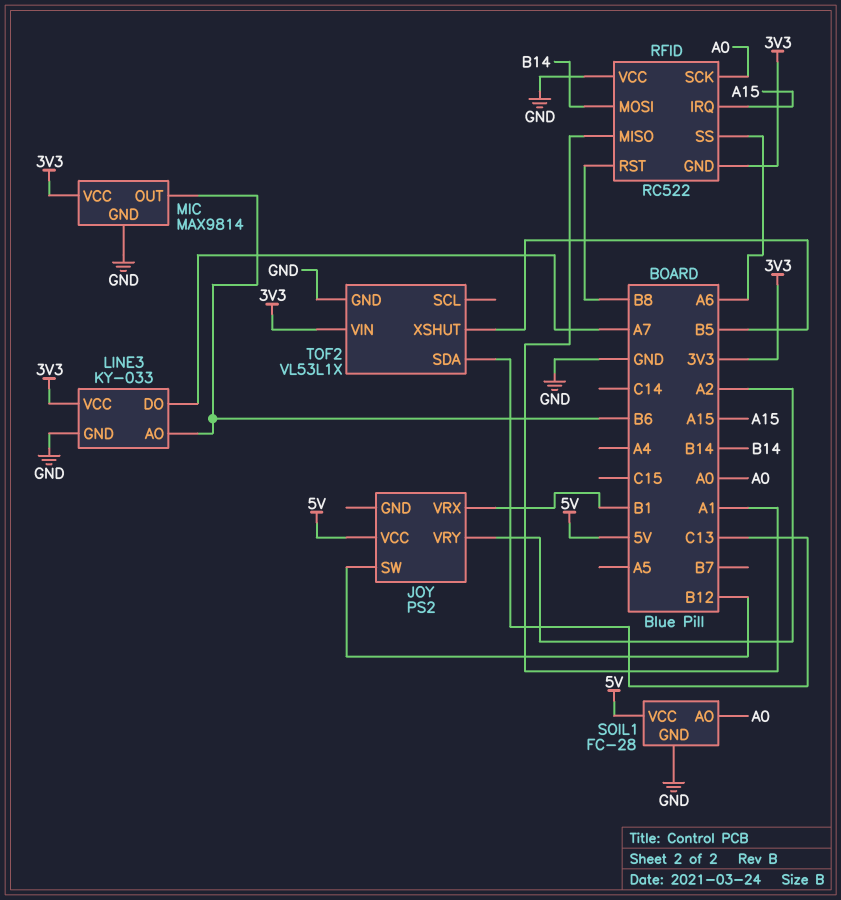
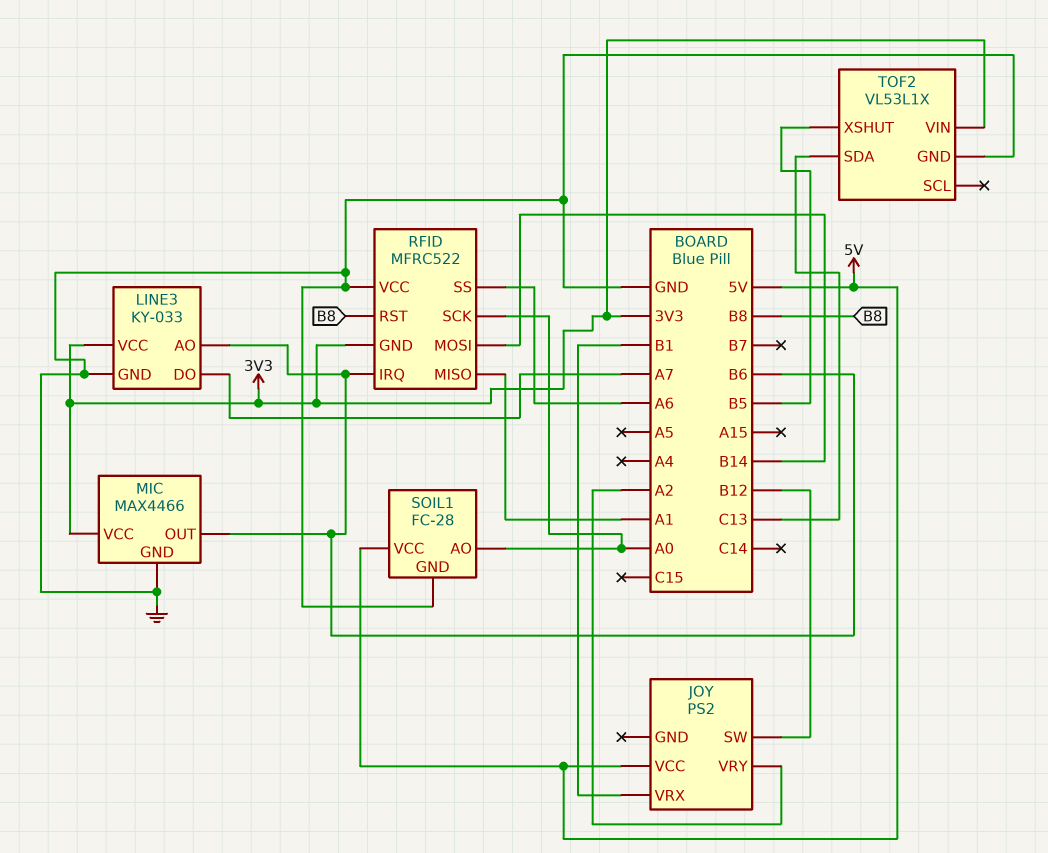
MIC: MAX9814 -> MAX4466
RFID: RC522 -> MFRC522
RFID pin IRQ: A15 -> B6

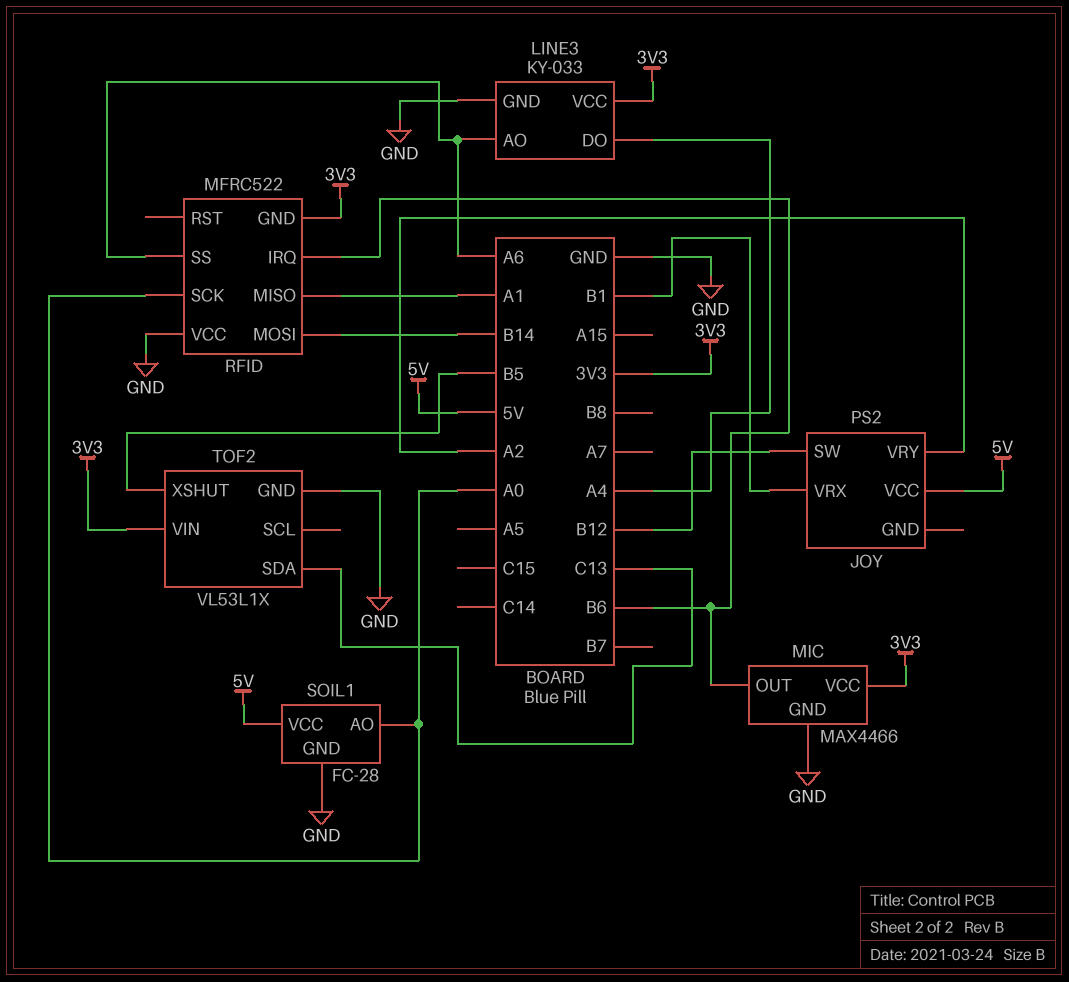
LINE3 pin AO: B6 -> A6
LINE3 pin DO: A7 -> A4
RFID pin RST: B8 -> none

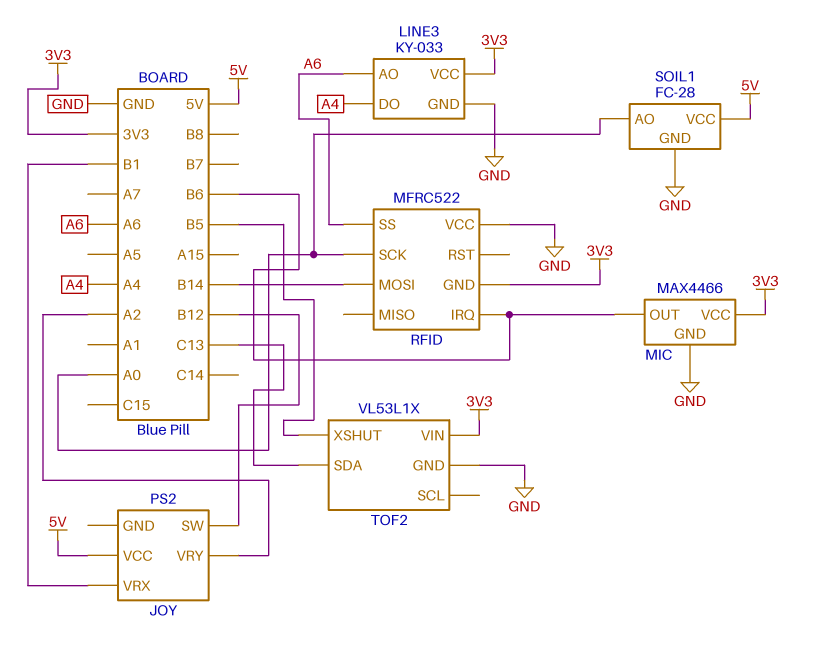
RFID pin MISO: A1 -> none

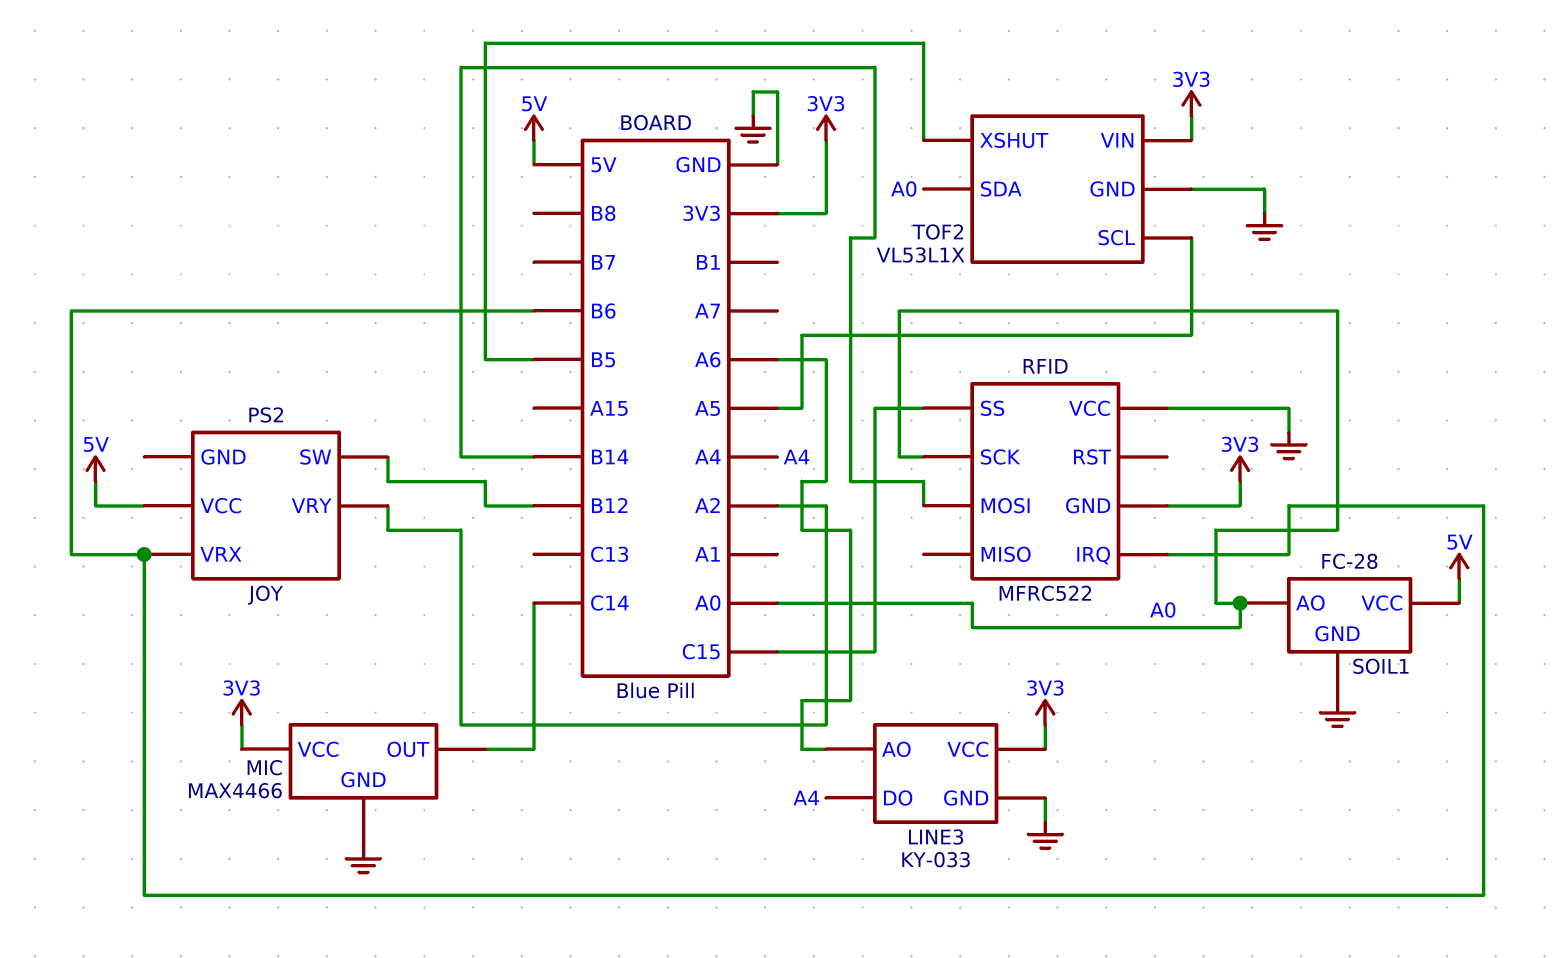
JOY pin VRX: B1 -> B6
MIC pin OUT: B6 -> C14
RFID pin SS: A6 -> C15
TOF2 pin SCL: none -> A5
TOF2 pin SDA: C13 -> A0

